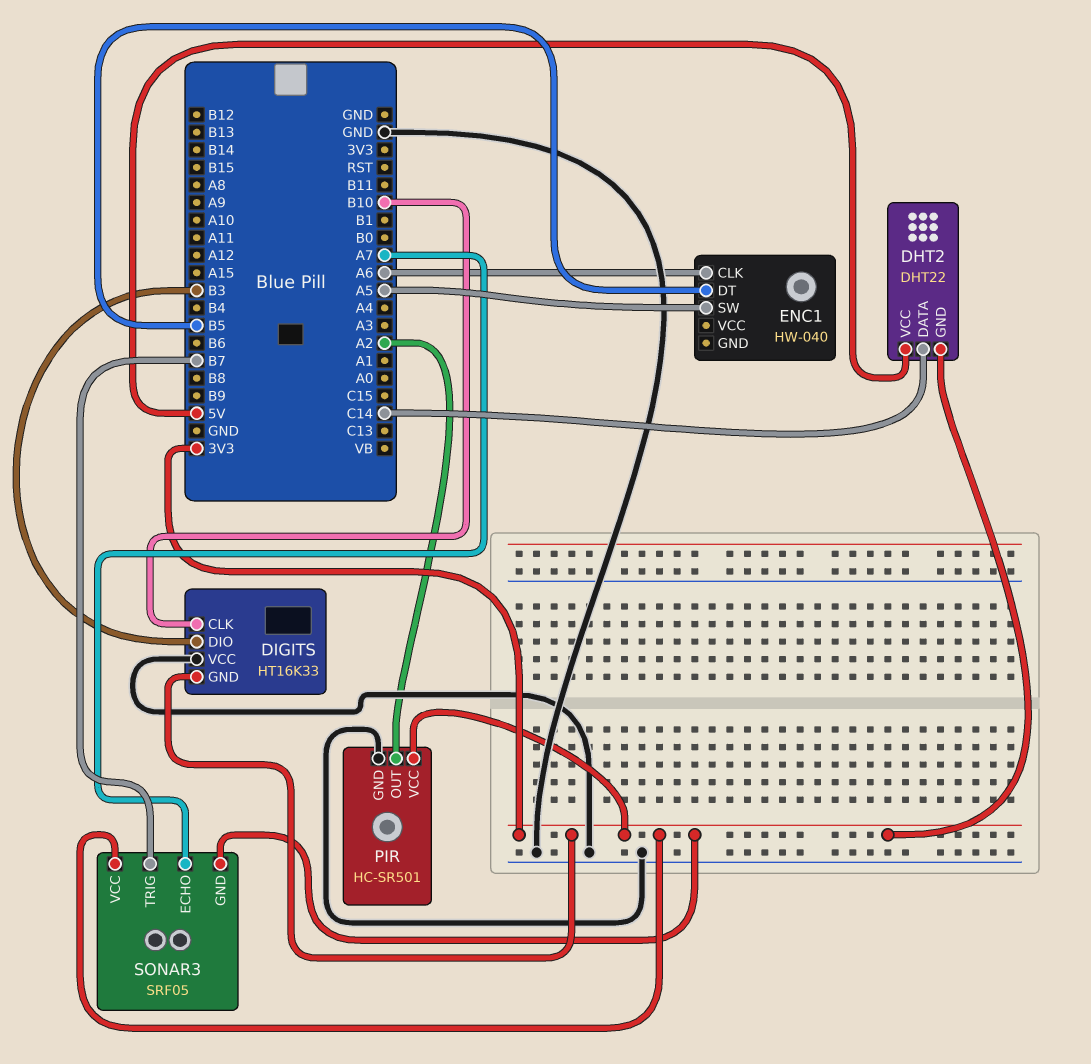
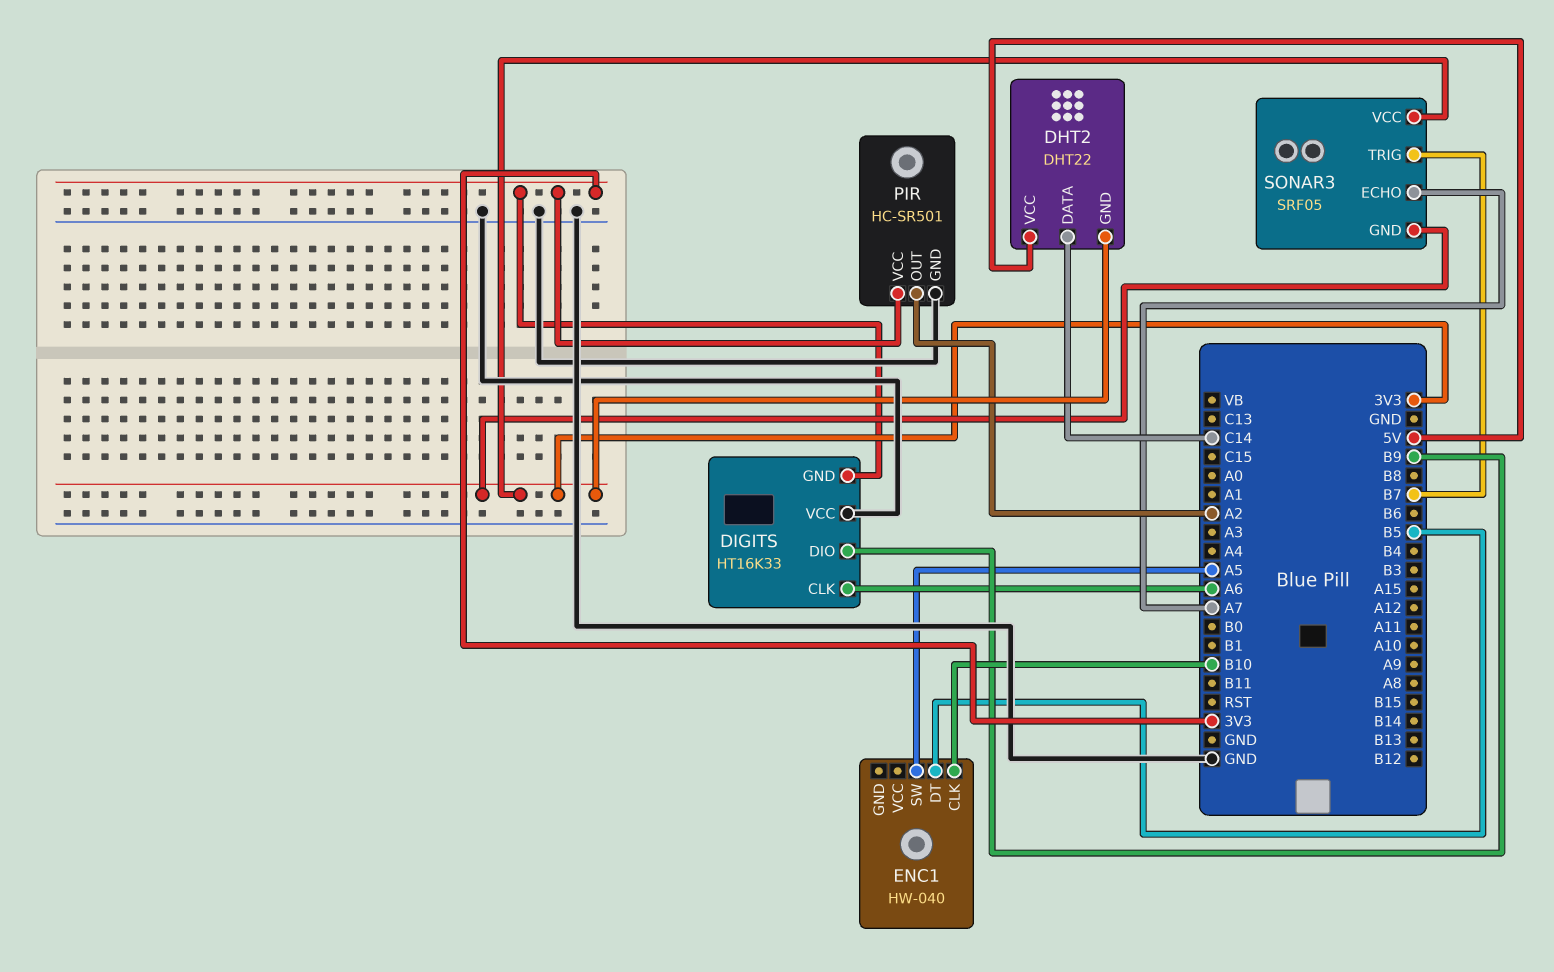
DIGITS pin CLK: B10 -> A6
DIGITS pin DIO: B3 -> B9
ENC1 pin CLK: A6 -> B10

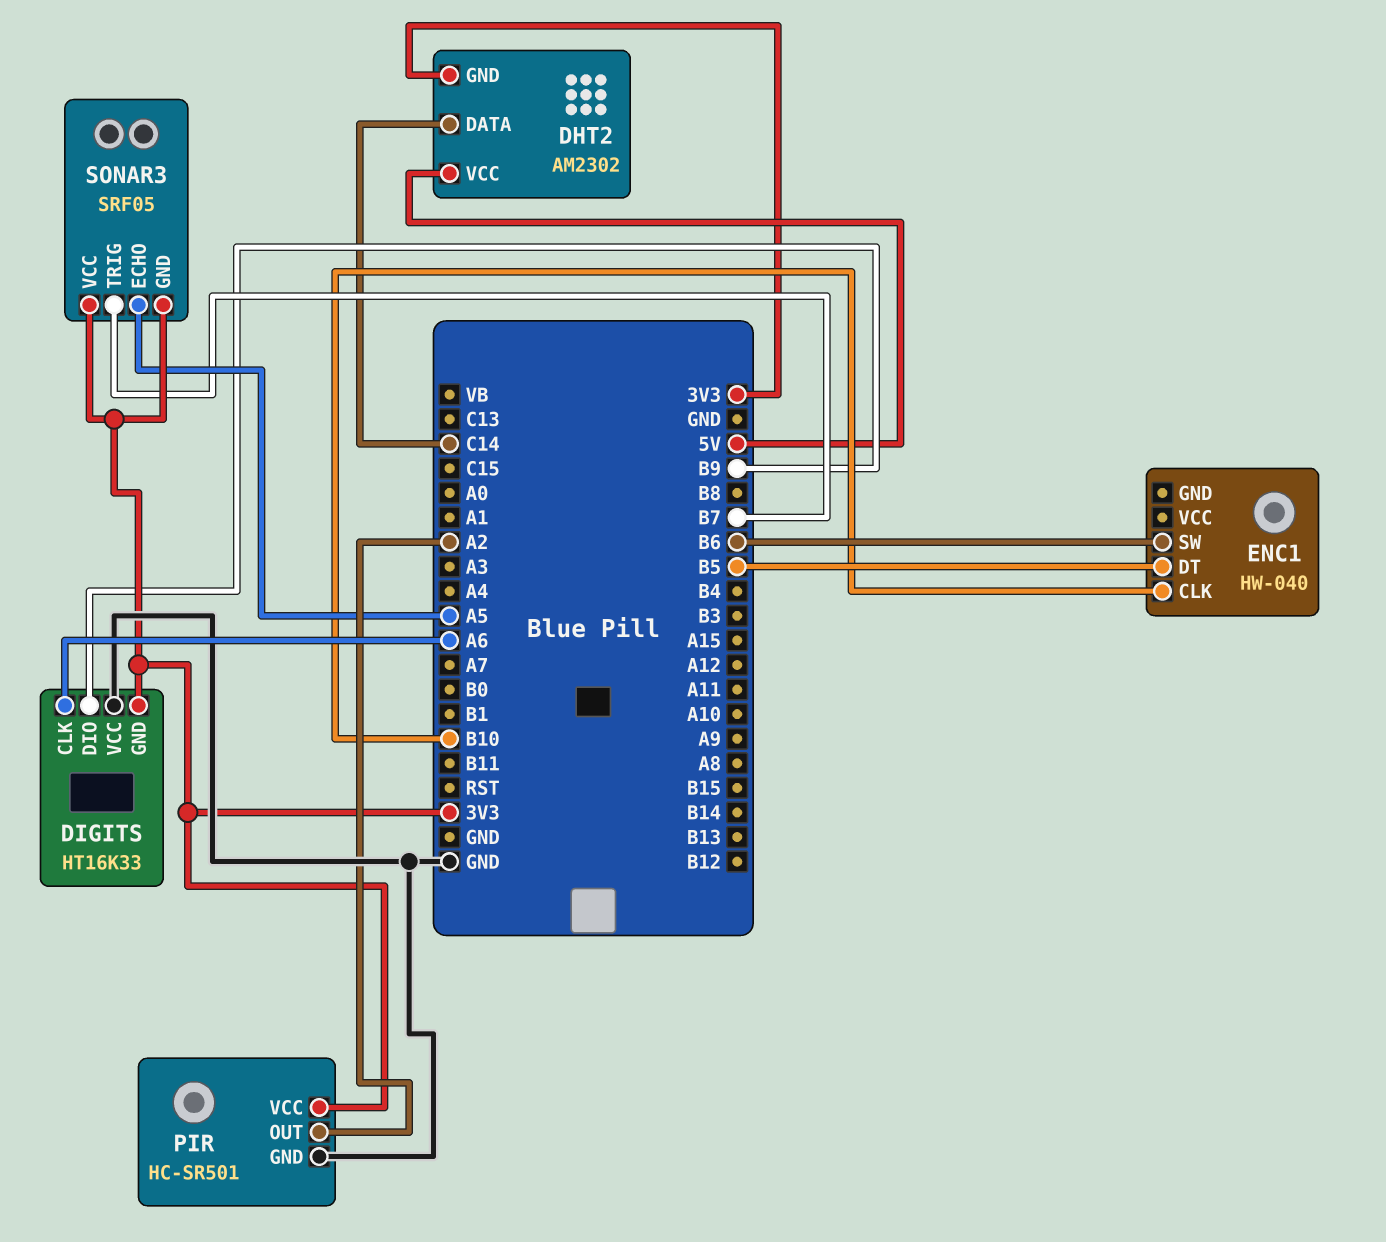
DHT2: DHT22 -> AM2302
ENC1 pin SW: A5 -> B6
SONAR3 pin ECHO: A7 -> A5

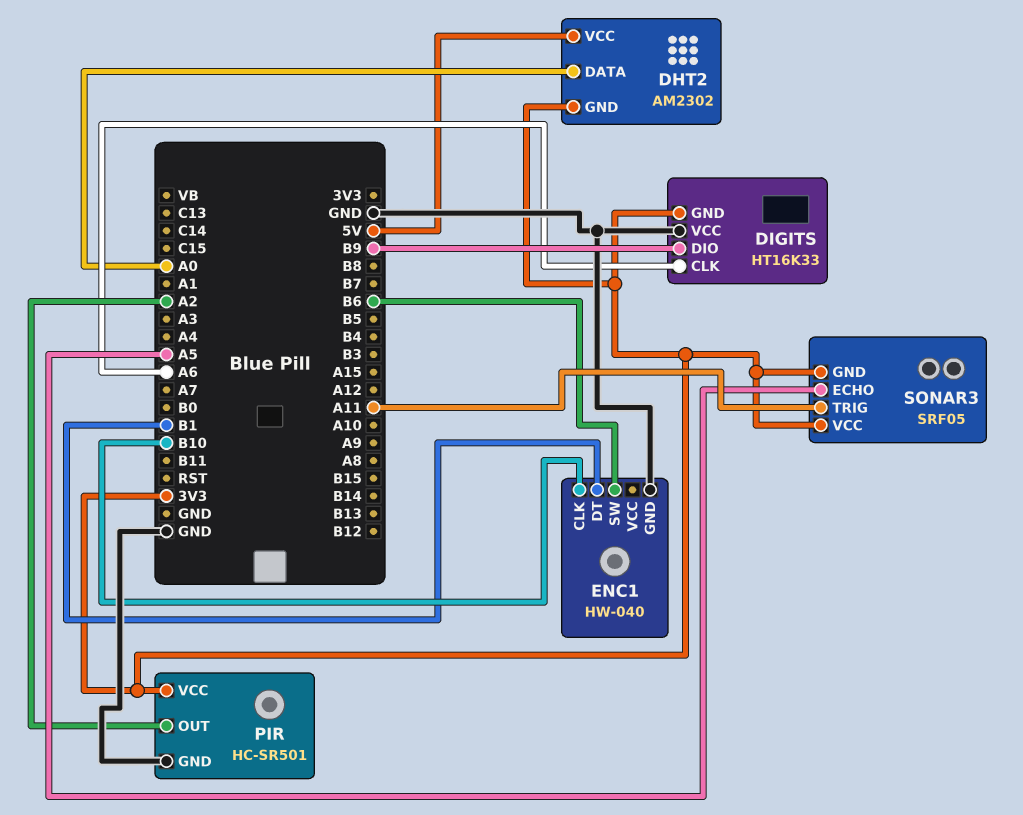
DHT2 pin DATA: C14 -> A0
ENC1 pin DT: B5 -> B1
ENC1 pin GND: none -> GND
SONAR3 pin TRIG: B7 -> A11

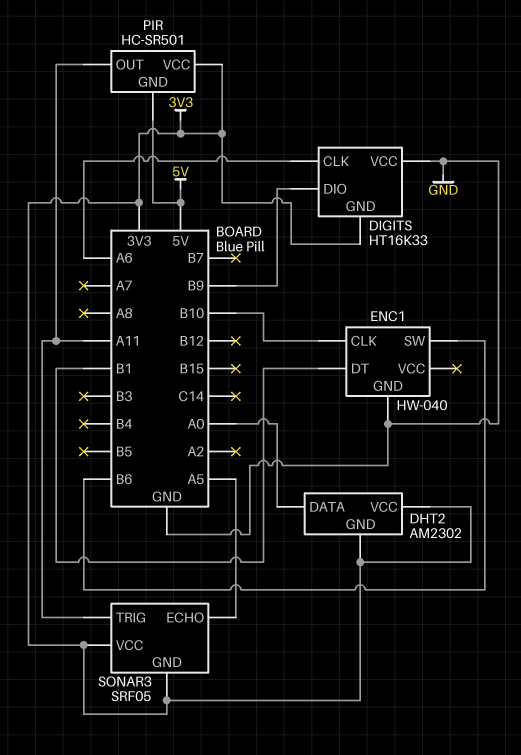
DHT2 pin VCC: 5V -> 3V3
PIR pin GND: GND -> 5V
PIR pin OUT: A2 -> A11

